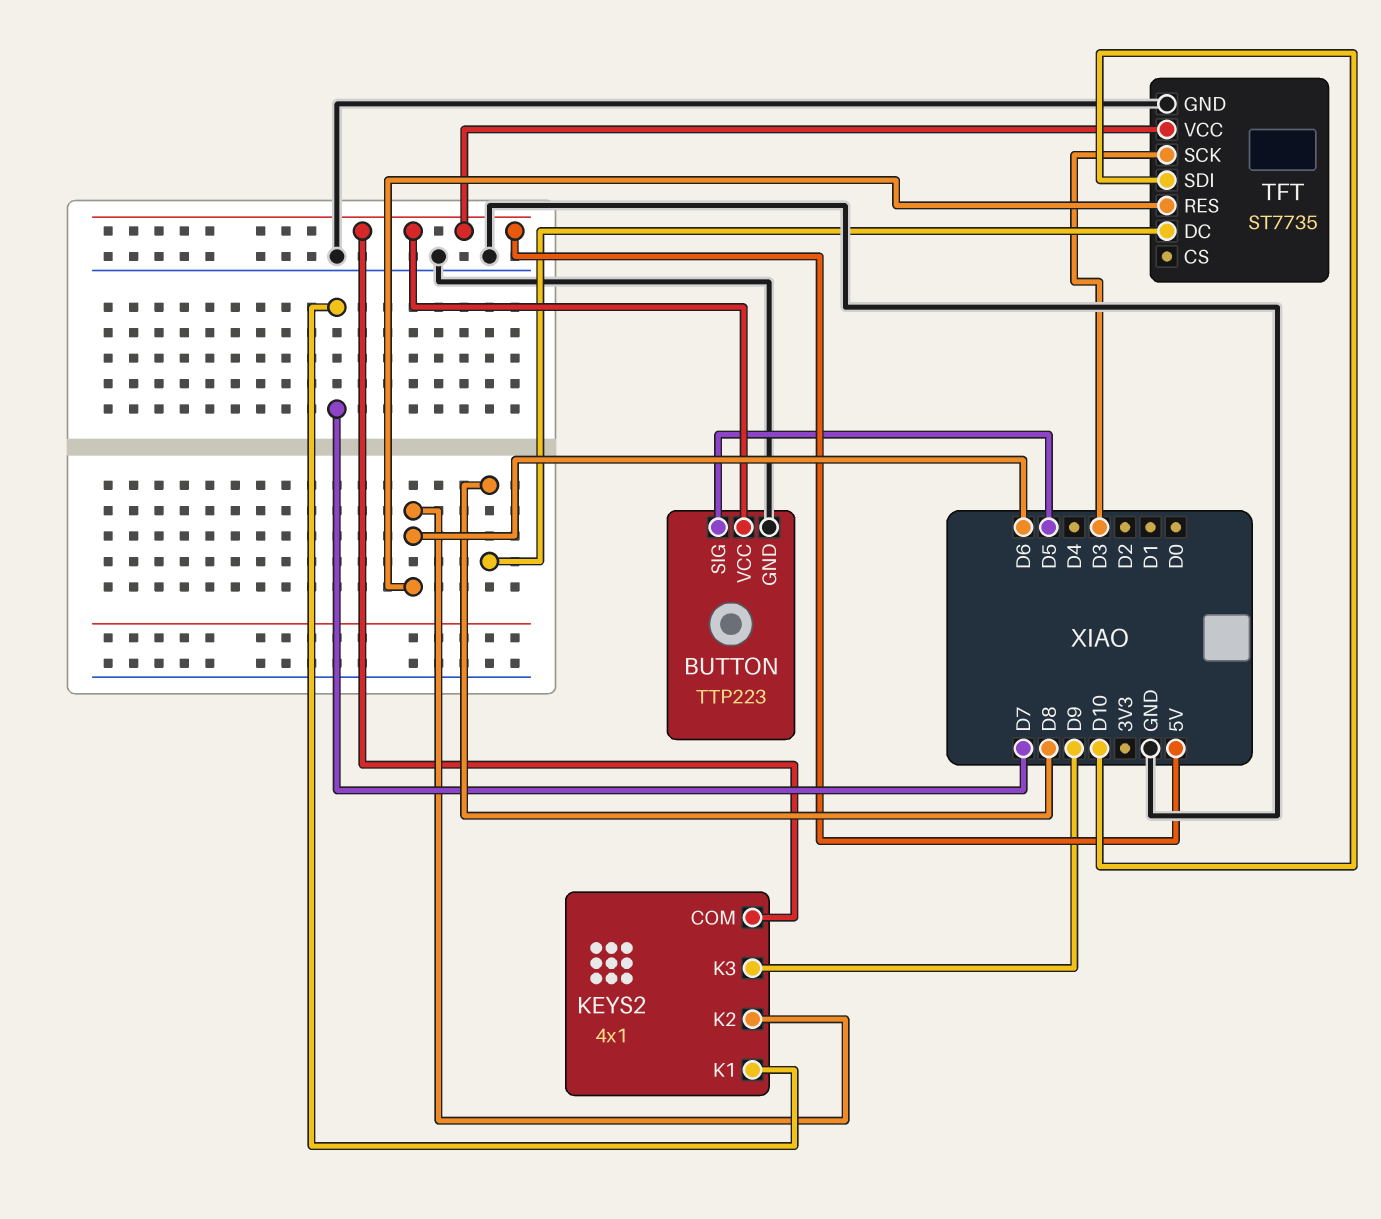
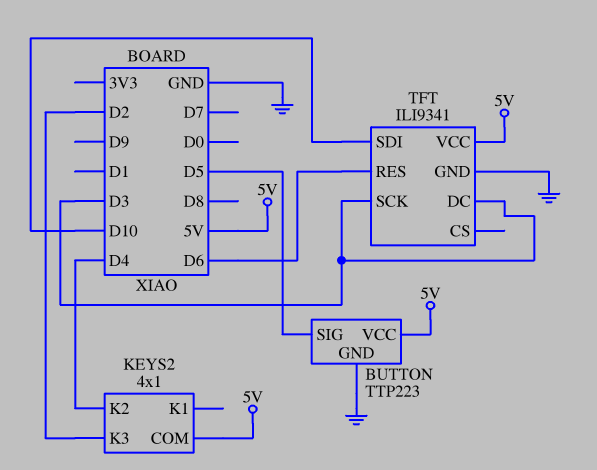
KEYS2 pin K1: D7 -> none
KEYS2 pin K2: D6 -> D4
KEYS2 pin K3: D9 -> D2
TFT: ST7735 -> ILI9341
TFT pin DC: D8 -> D3

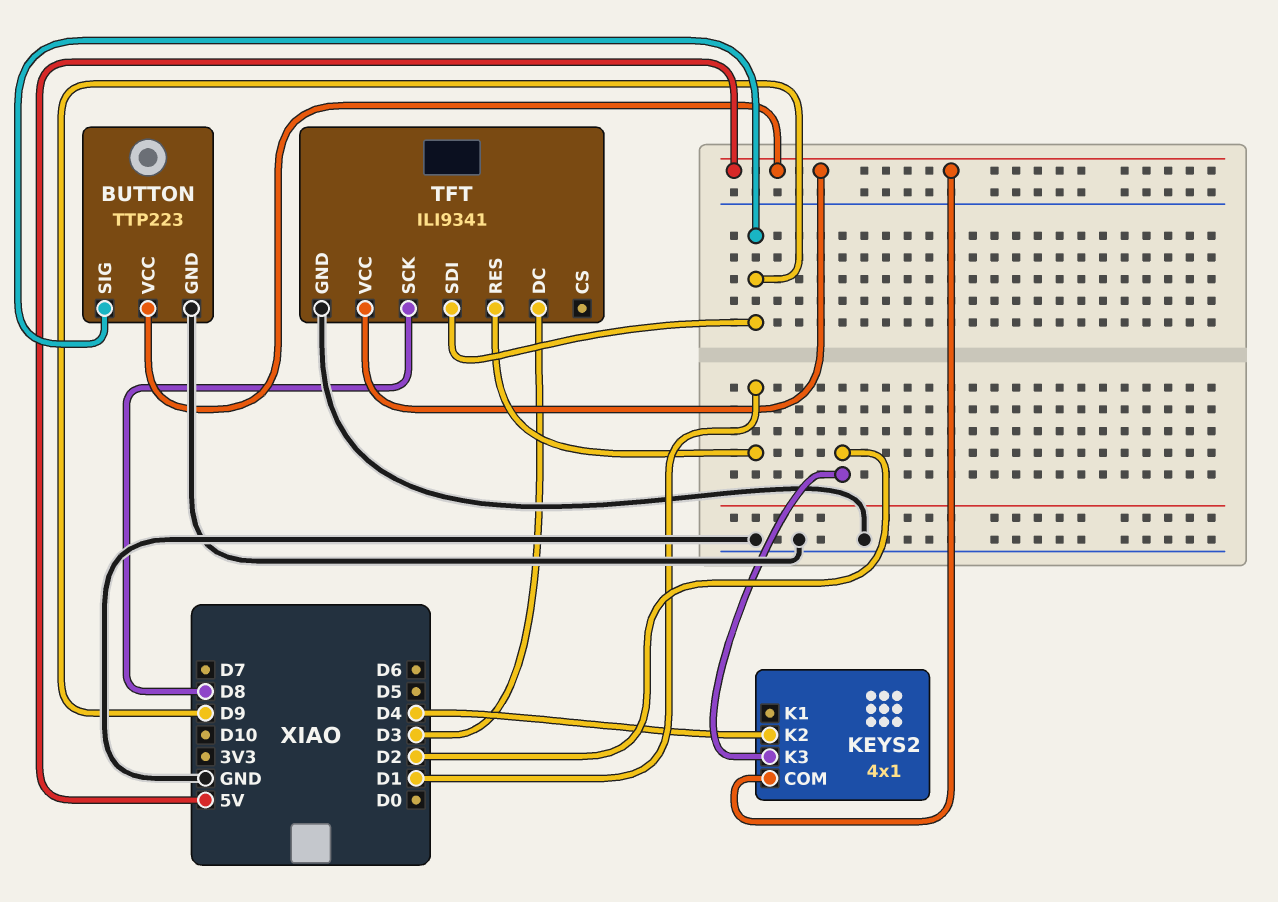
BUTTON pin SIG: D5 -> D9
TFT pin RES: D6 -> D1
TFT pin SCK: D3 -> D8
TFT pin SDI: D10 -> D9

